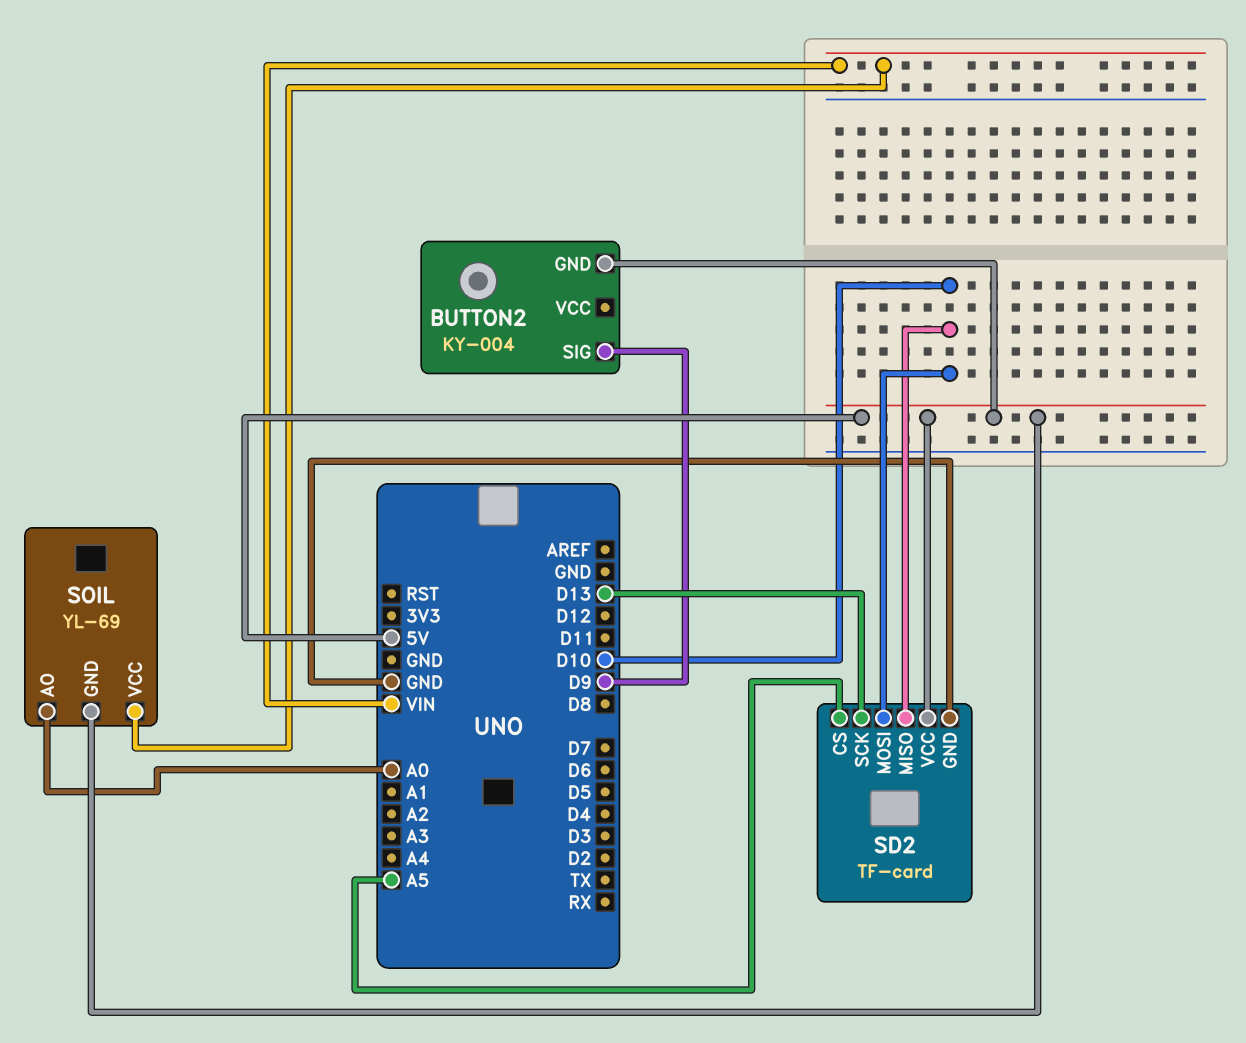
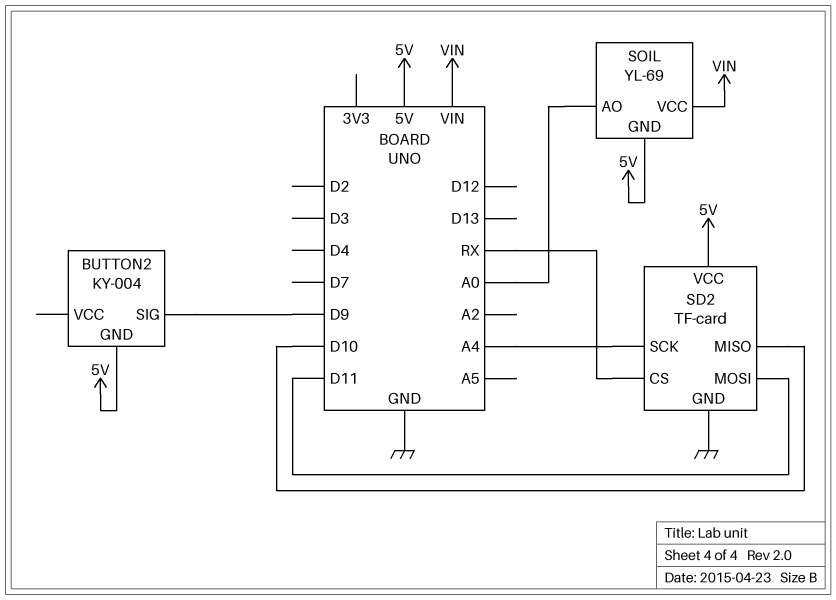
SD2 pin CS: A5 -> RX
SD2 pin MOSI: D10 -> D11
SD2 pin SCK: D13 -> A4

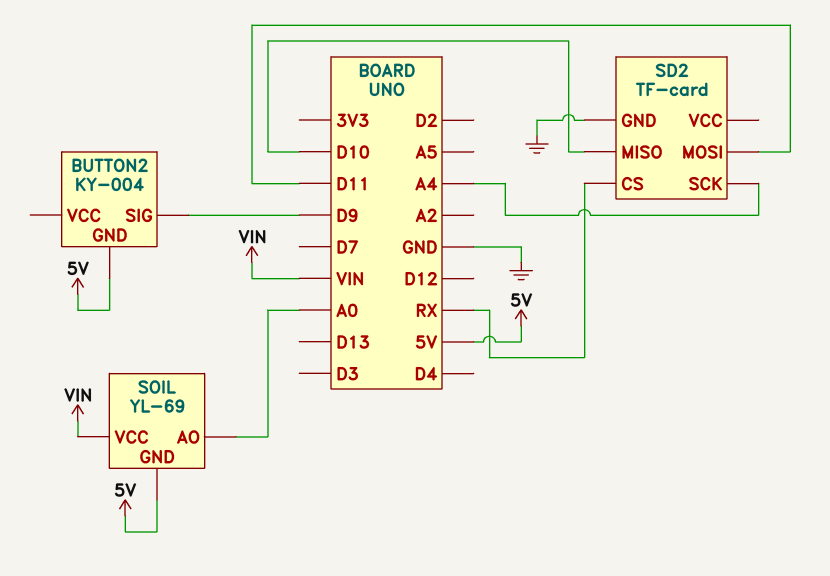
SD2 pin VCC: 5V -> none

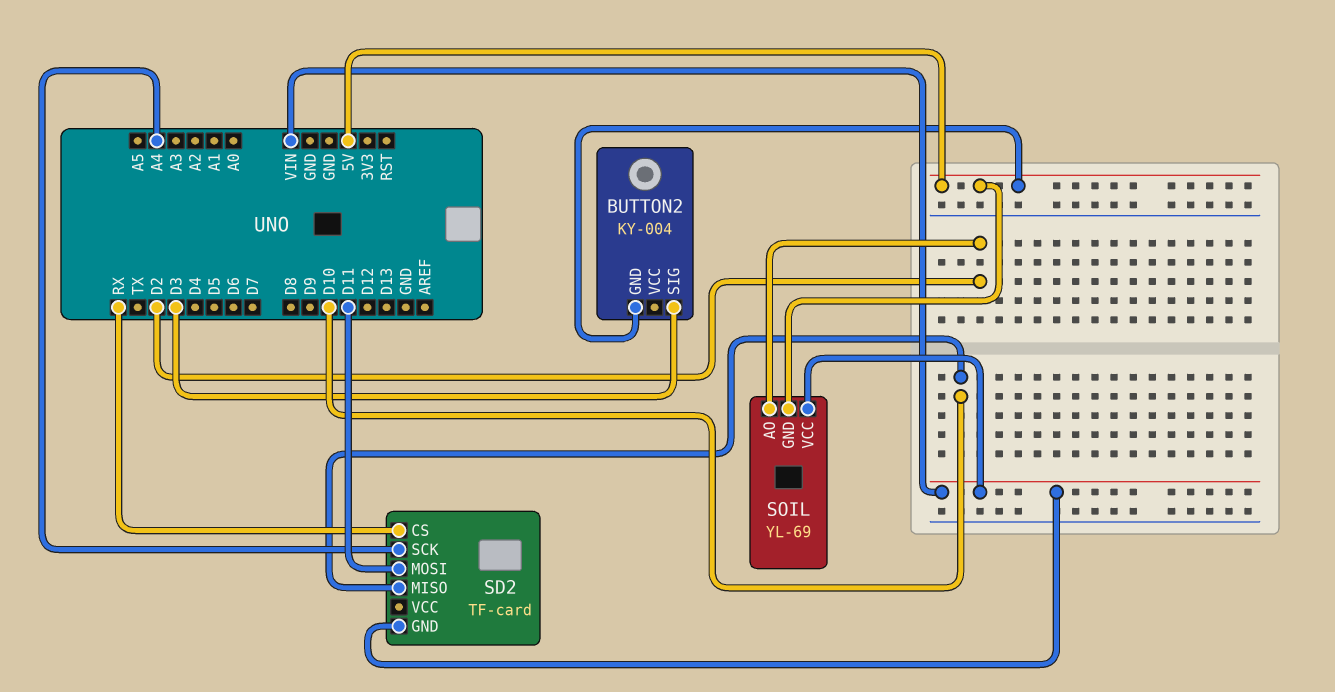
BUTTON2 pin SIG: D9 -> D3
SD2 pin GND: GND -> VIN
SOIL pin AO: A0 -> D2

